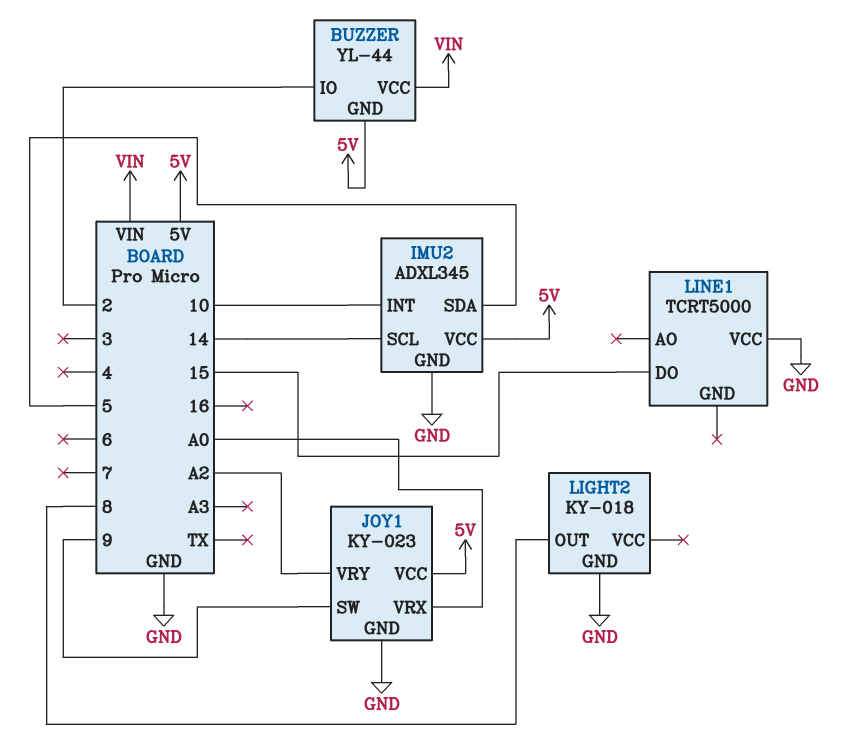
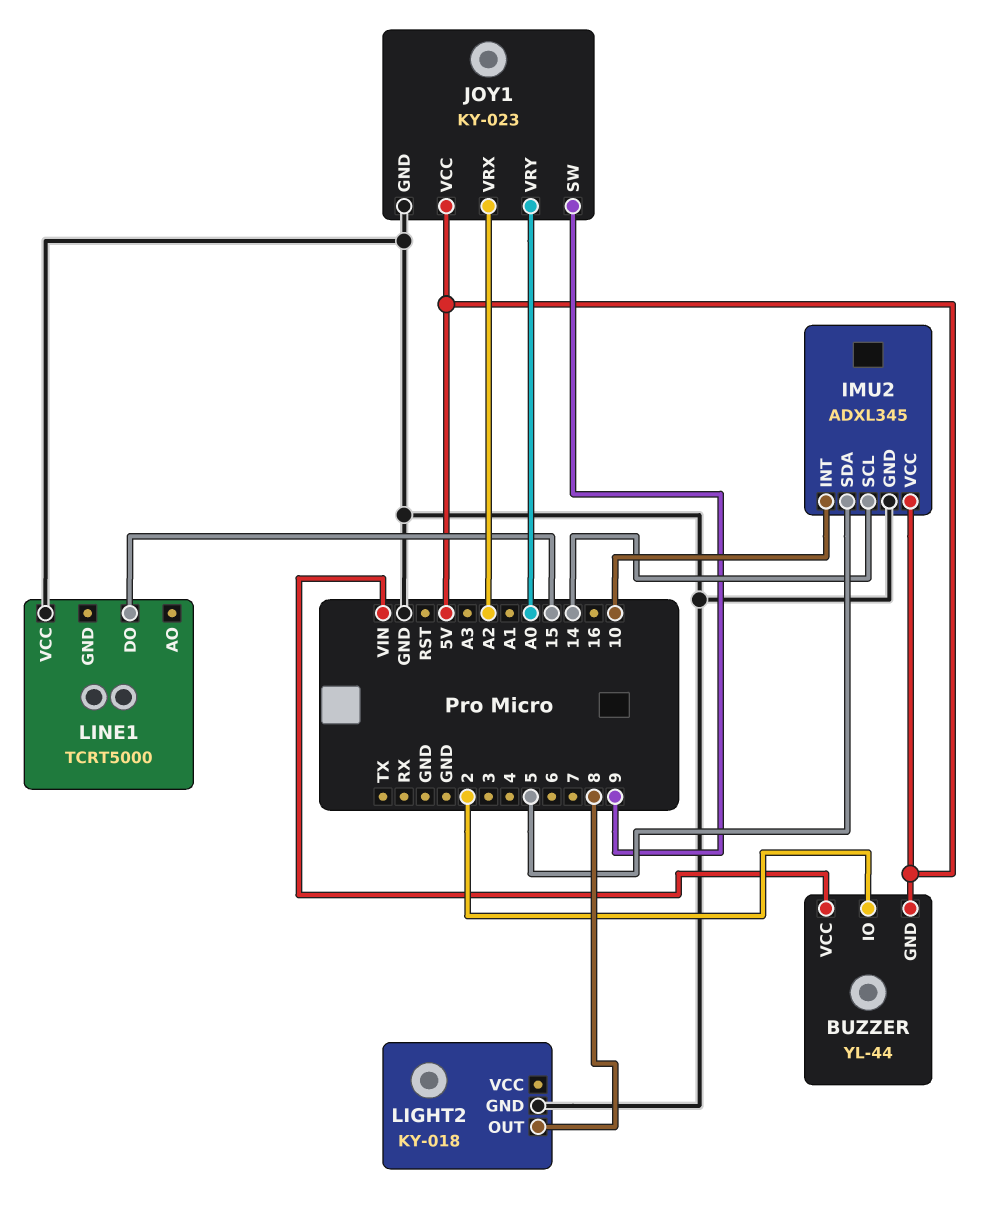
JOY1 pin VRX: A0 -> A2
JOY1 pin VRY: A2 -> A0

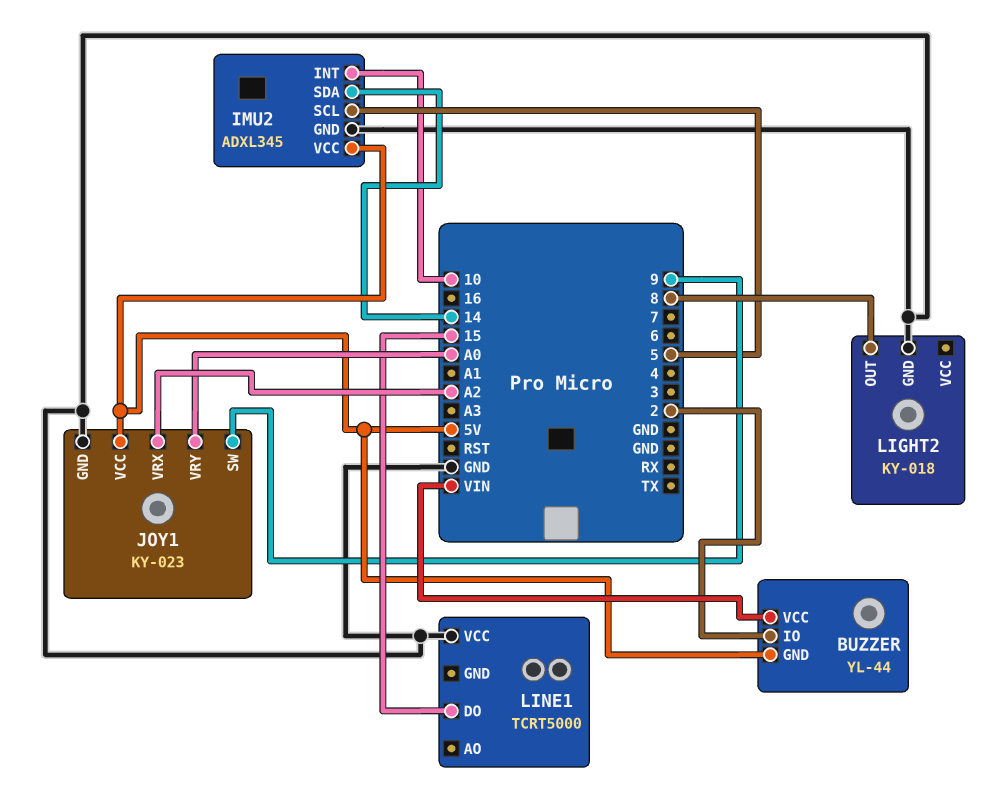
IMU2 pin SCL: 14 -> 5
IMU2 pin SDA: 5 -> 14

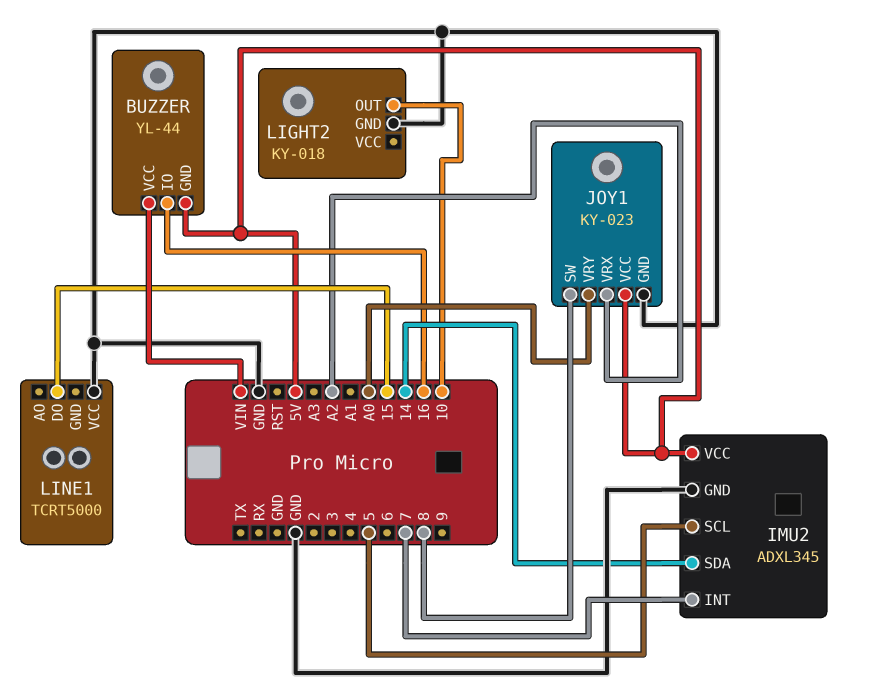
BUZZER pin IO: 2 -> 16
IMU2 pin INT: 10 -> 7
JOY1 pin SW: 9 -> 8
LIGHT2 pin OUT: 8 -> 10

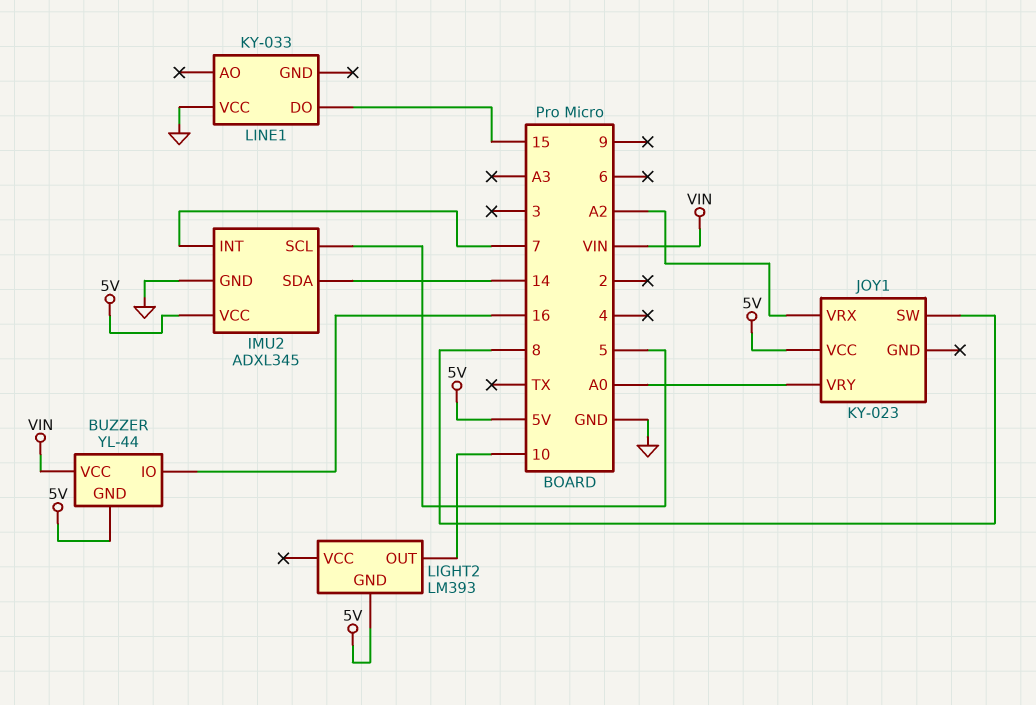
JOY1 pin GND: GND -> none
LIGHT2: KY-018 -> LM393
LIGHT2 pin GND: GND -> 5V
LINE1: TCRT5000 -> KY-033

